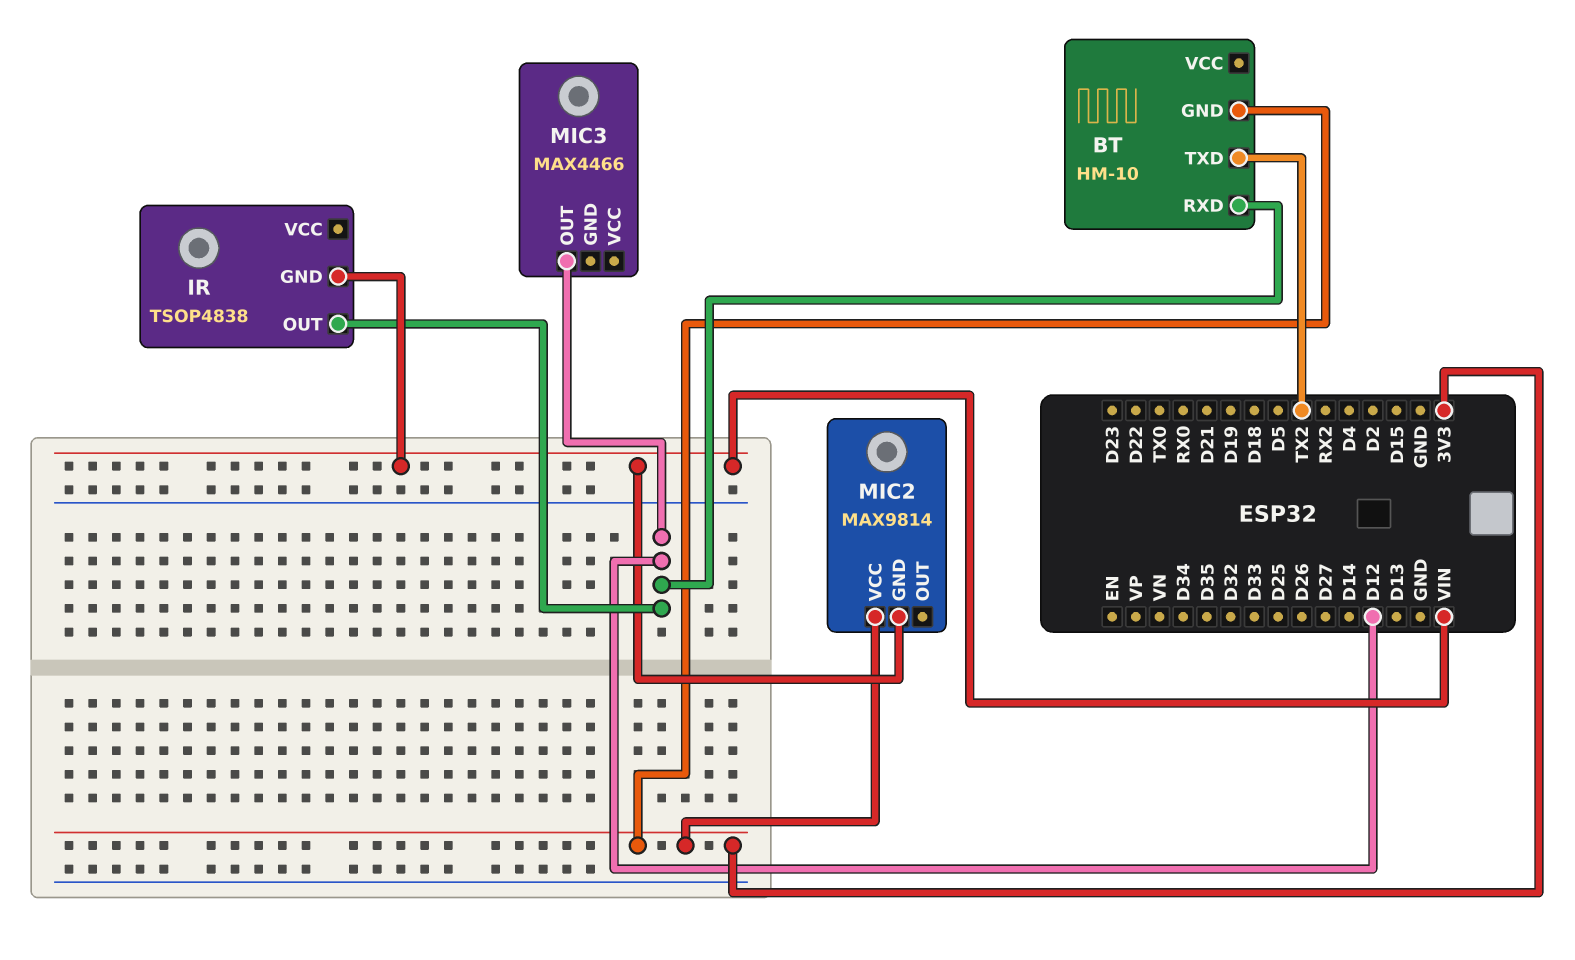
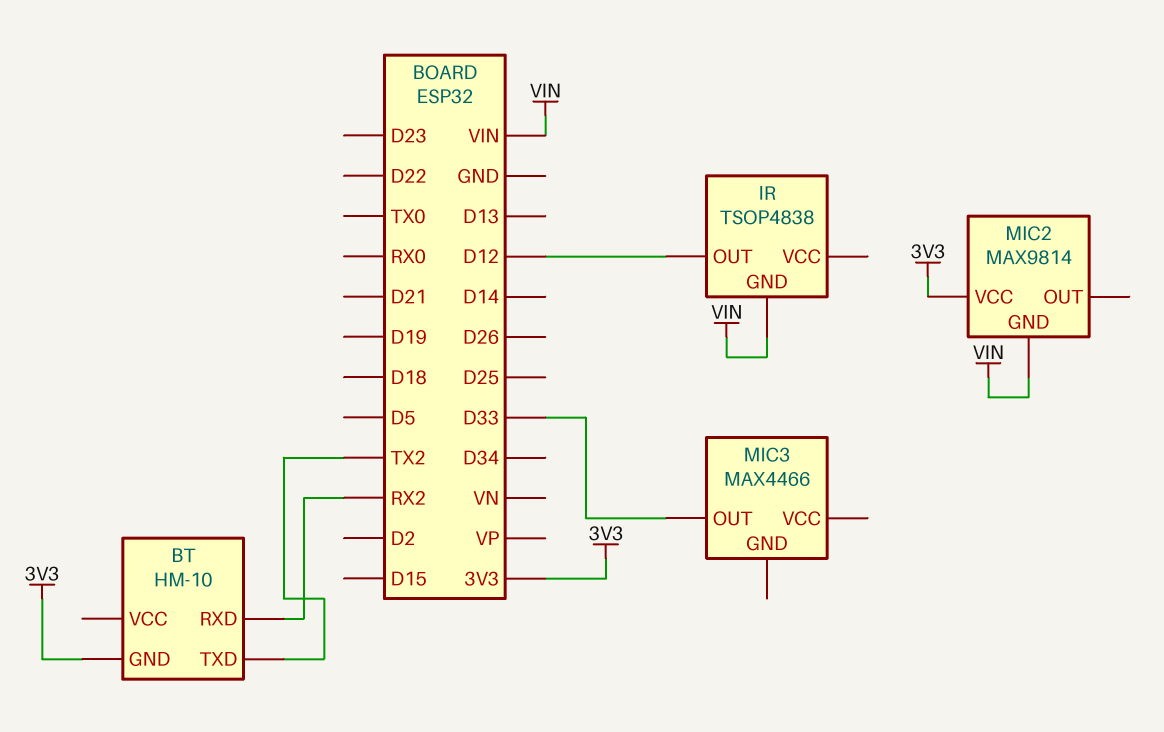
BT pin RXD: D12 -> RX2
MIC3 pin OUT: D12 -> D33

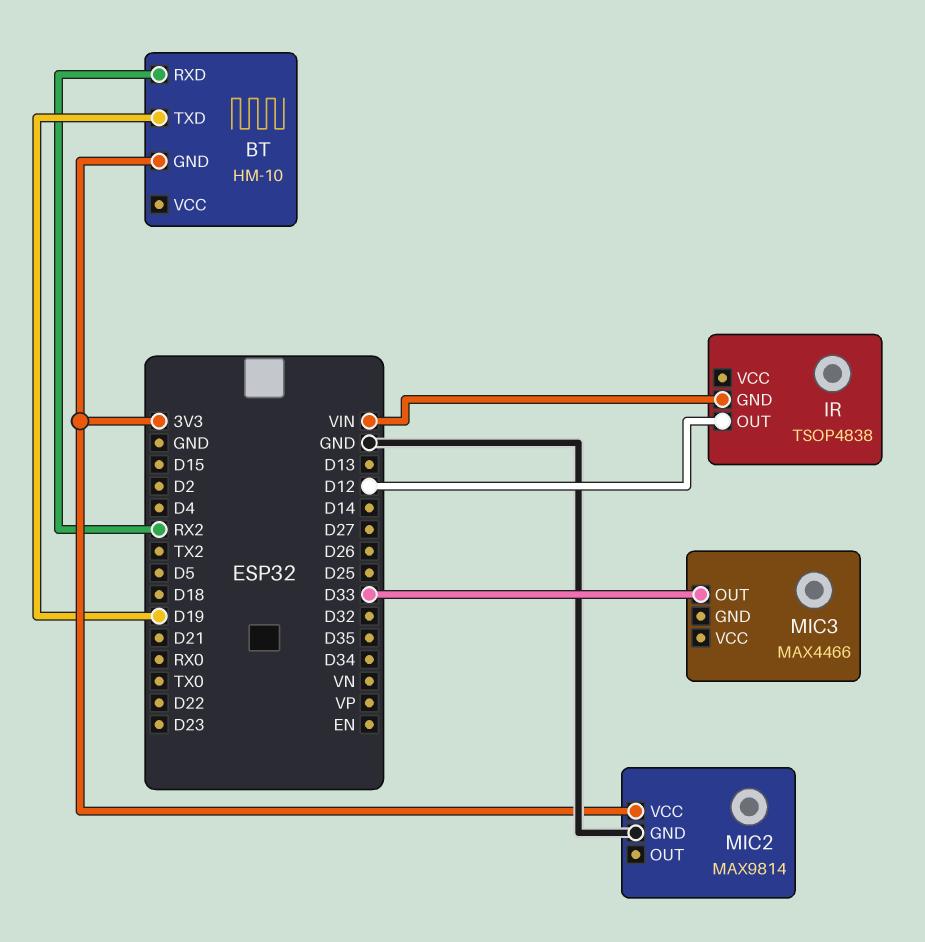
BT pin TXD: TX2 -> D19
MIC2 pin GND: VIN -> GND

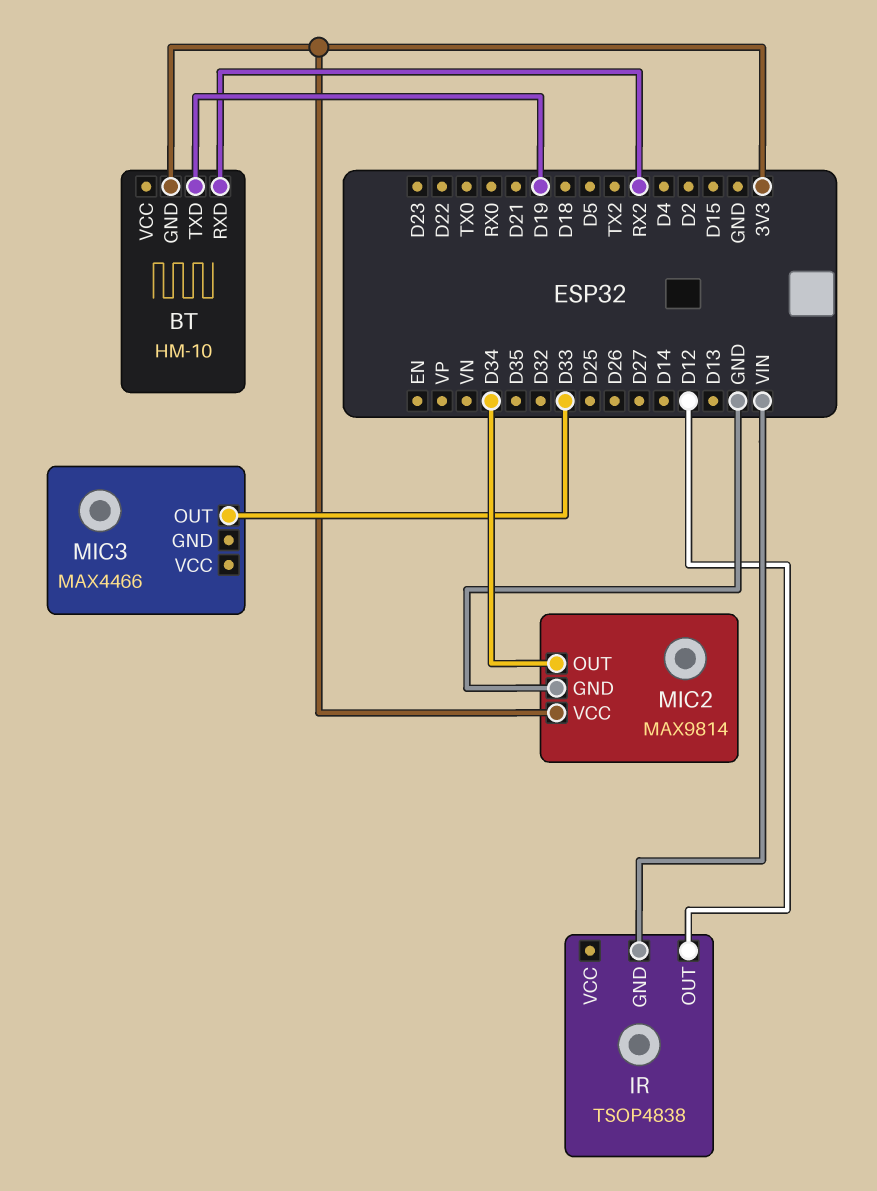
MIC2 pin OUT: none -> D34

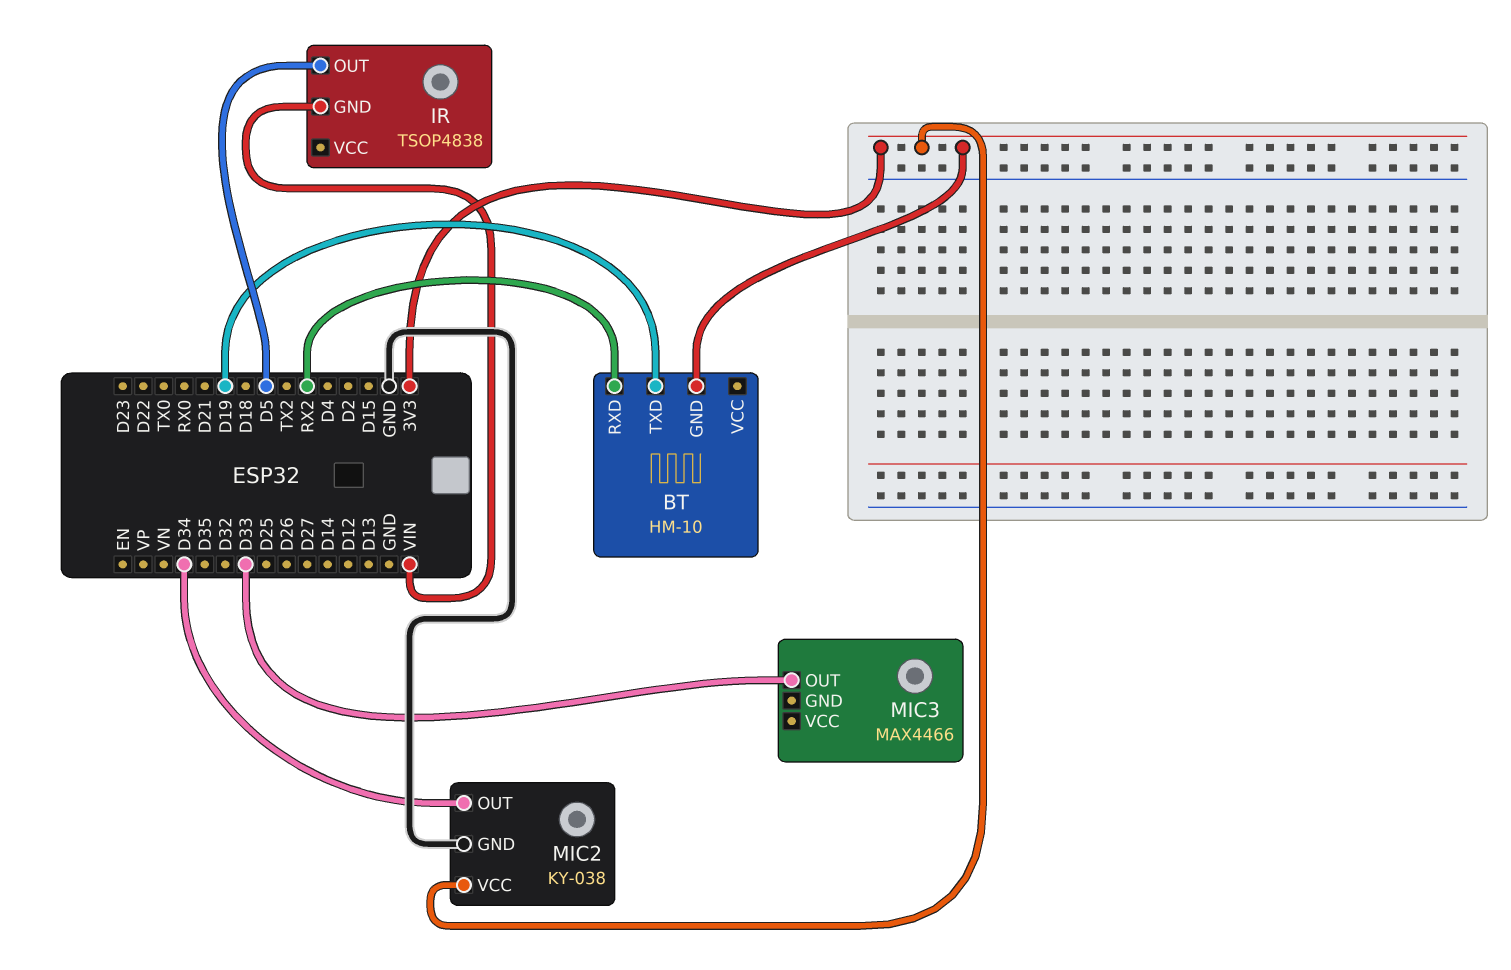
IR pin OUT: D12 -> D5
MIC2: MAX9814 -> KY-038

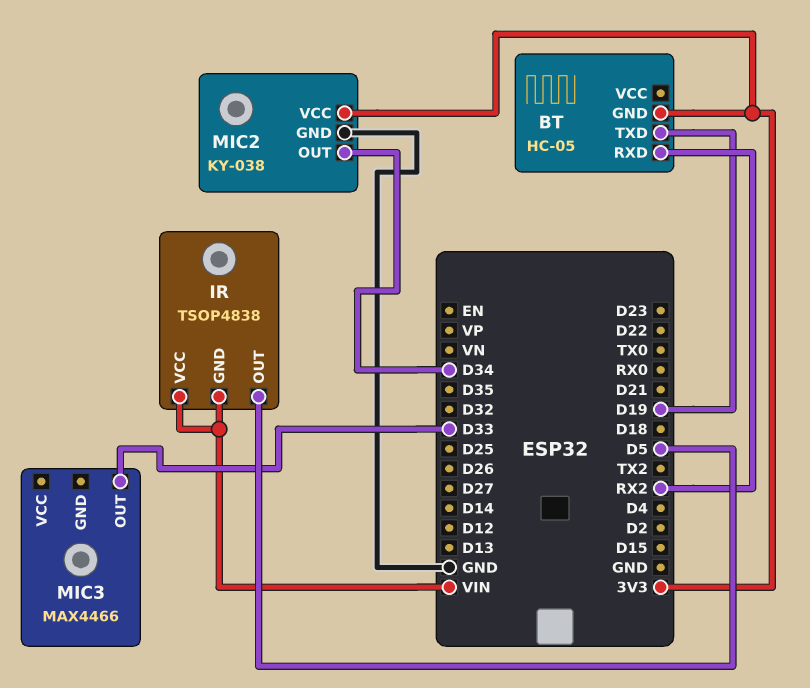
BT: HM-10 -> HC-05
IR pin VCC: none -> VIN

